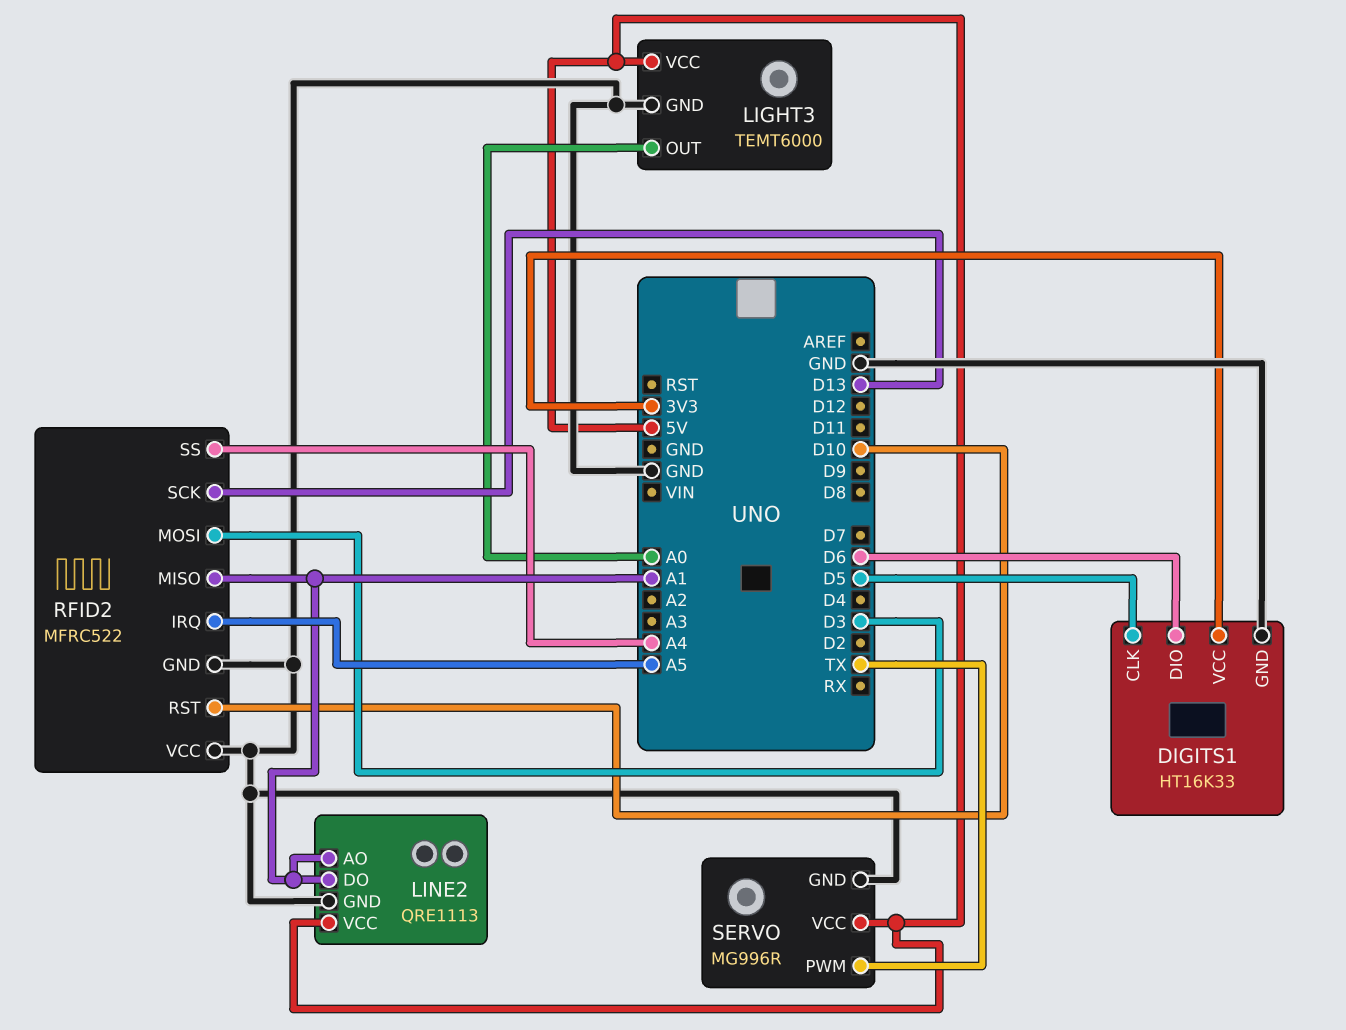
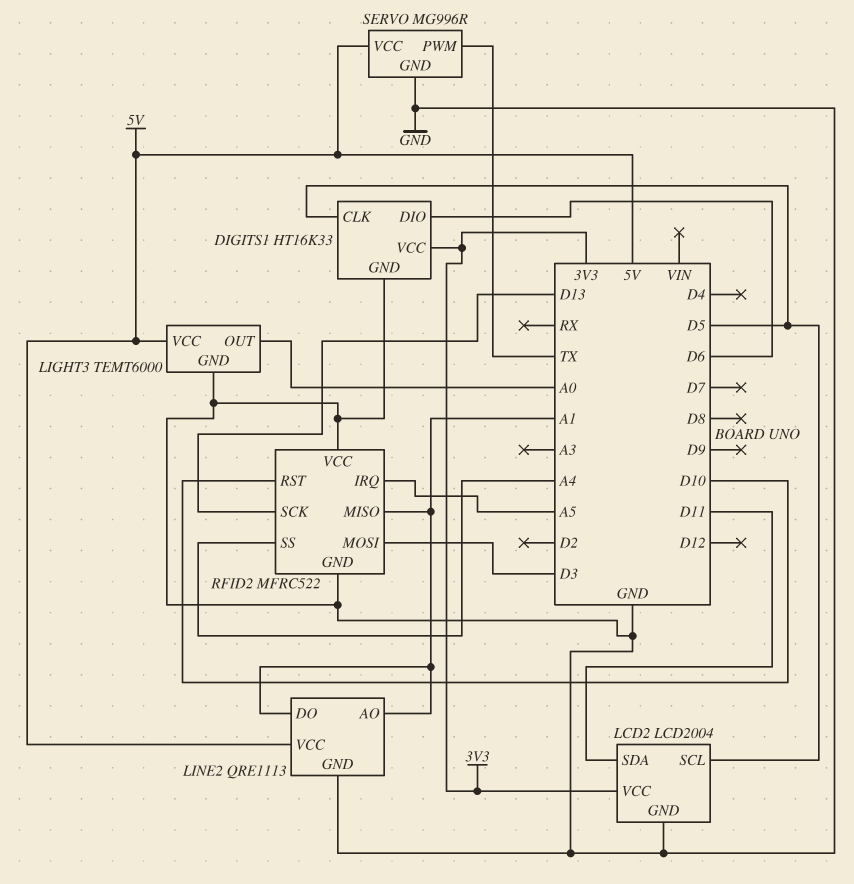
LCD2: none -> LCD2004
LCD2 pin GND: none -> GND
LCD2 pin SCL: none -> D5
LCD2 pin SDA: none -> D11
LCD2 pin VCC: none -> 3V3

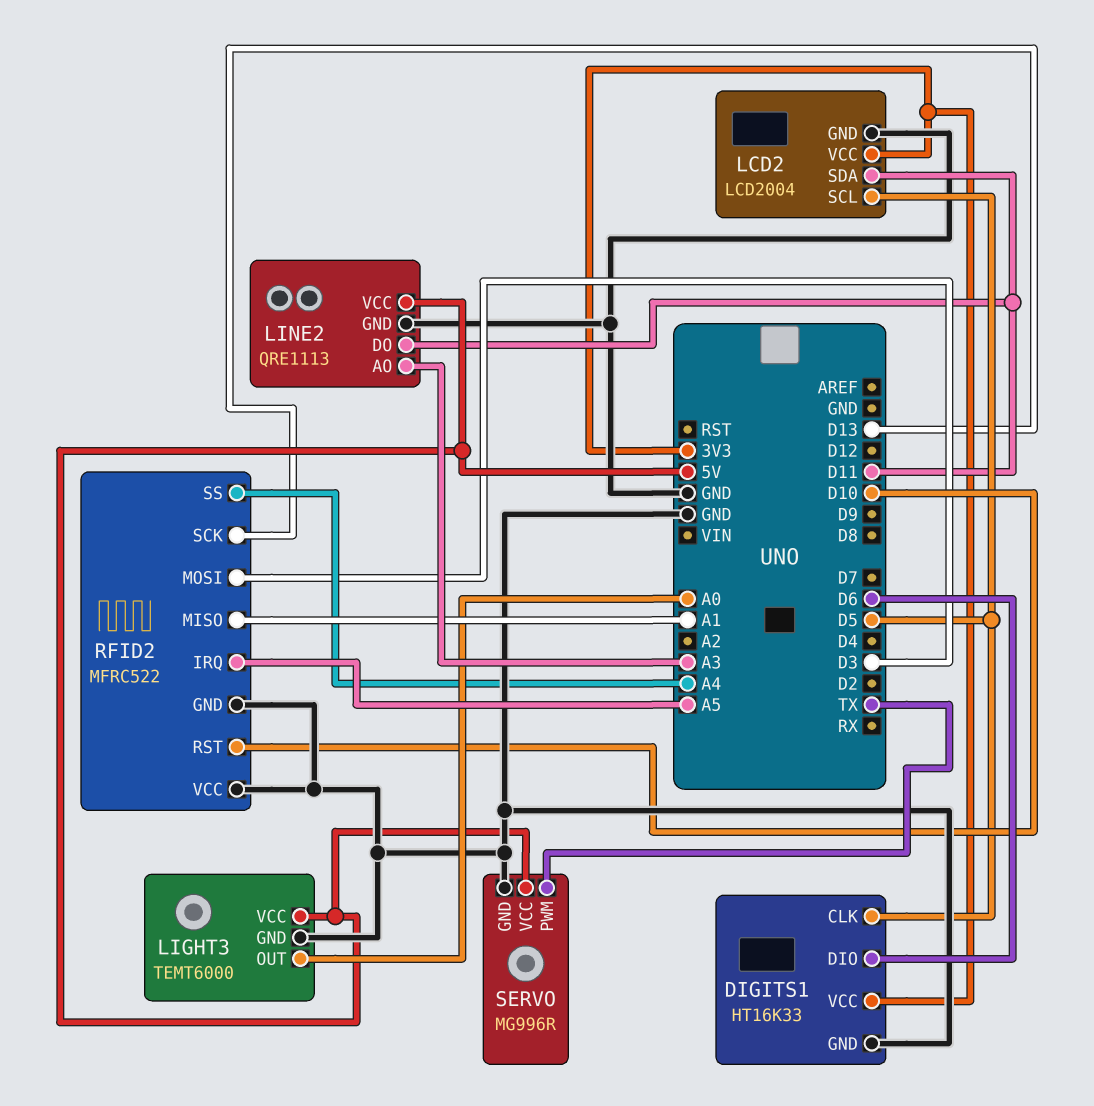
LINE2 pin AO: A1 -> A3
LINE2 pin DO: A1 -> D11

